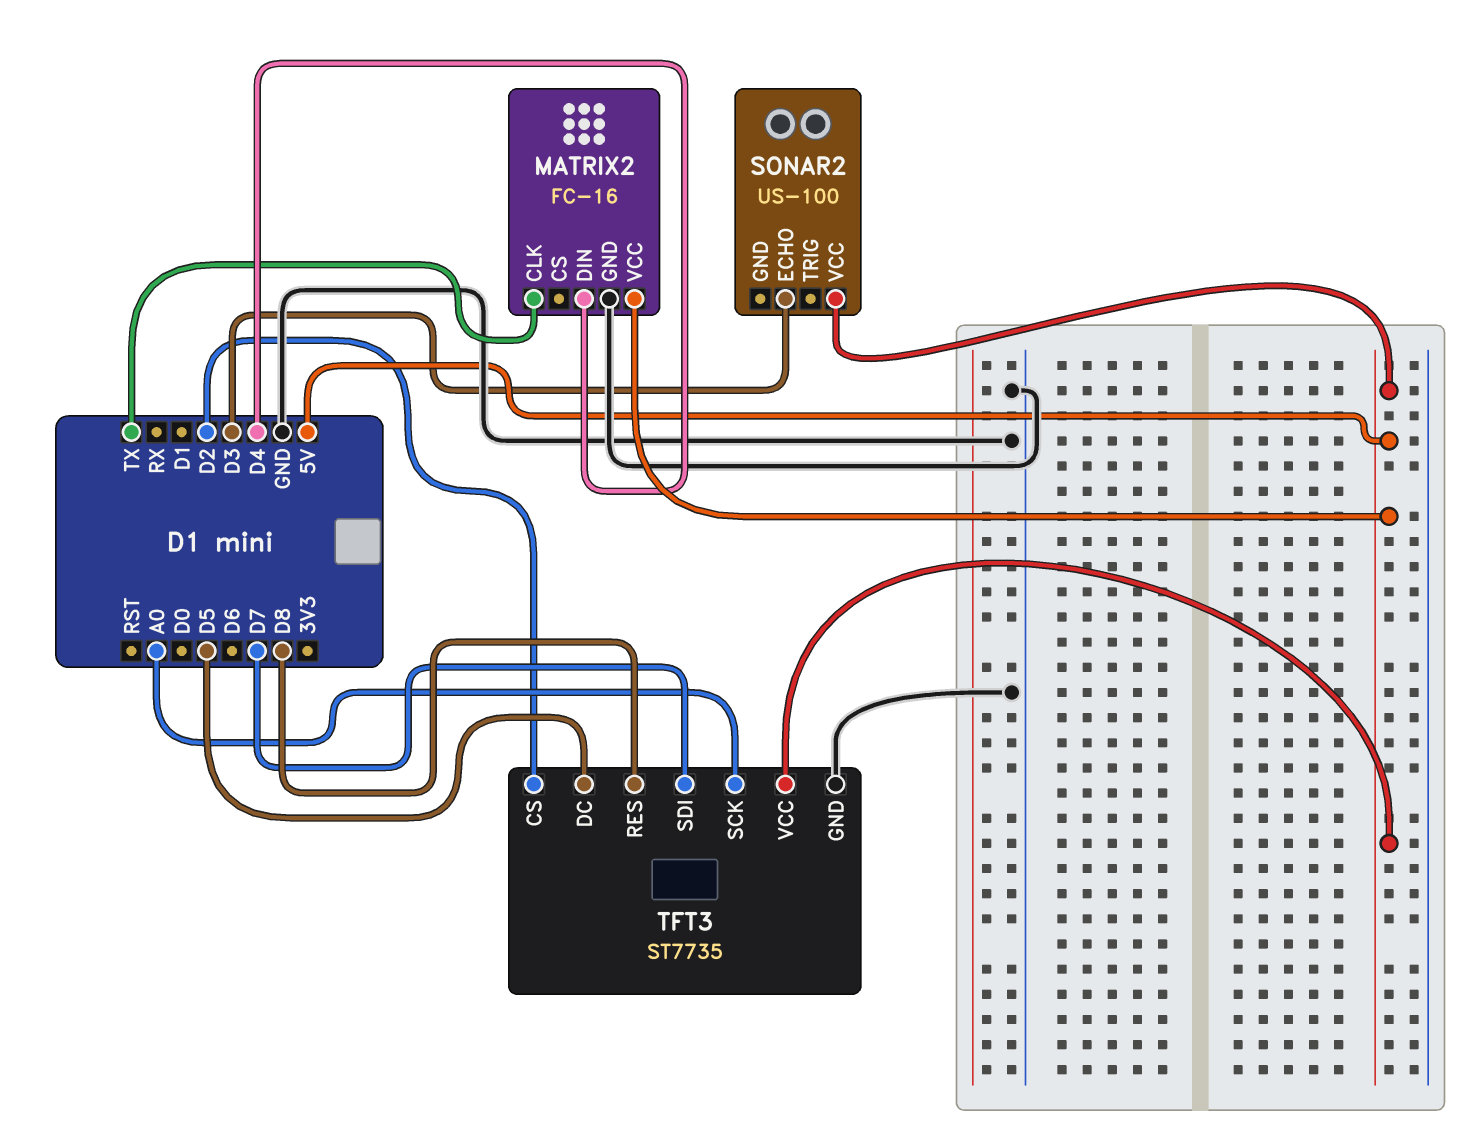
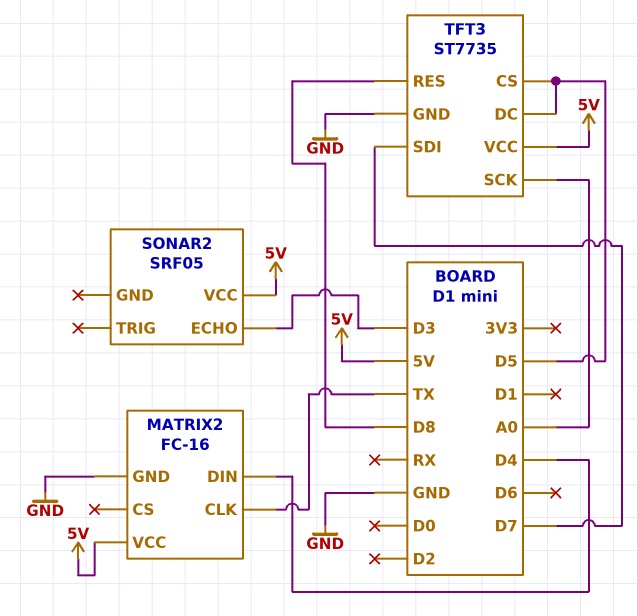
SONAR2: US-100 -> SRF05
TFT3 pin CS: D2 -> D5

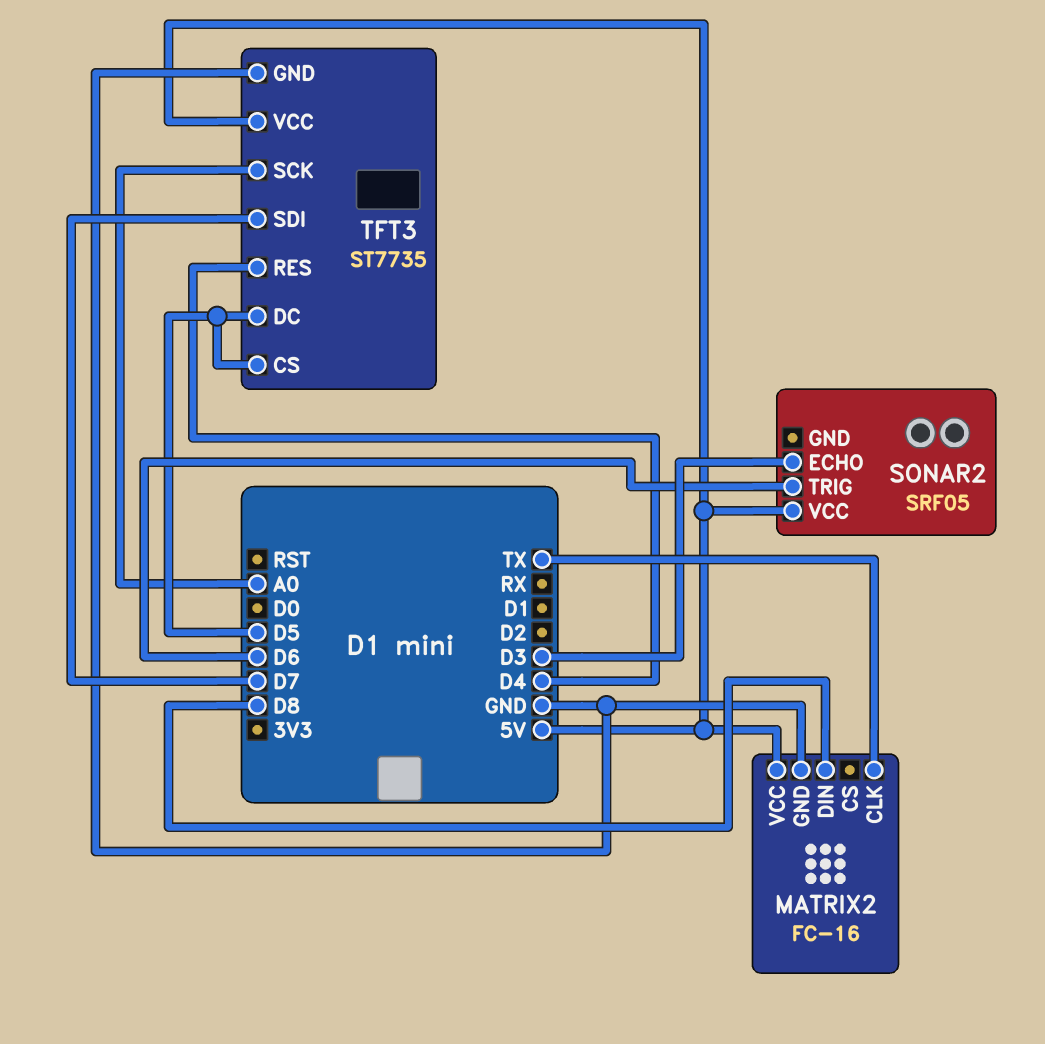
MATRIX2 pin DIN: D4 -> D8
SONAR2 pin TRIG: none -> D6
TFT3 pin RES: D8 -> D4

